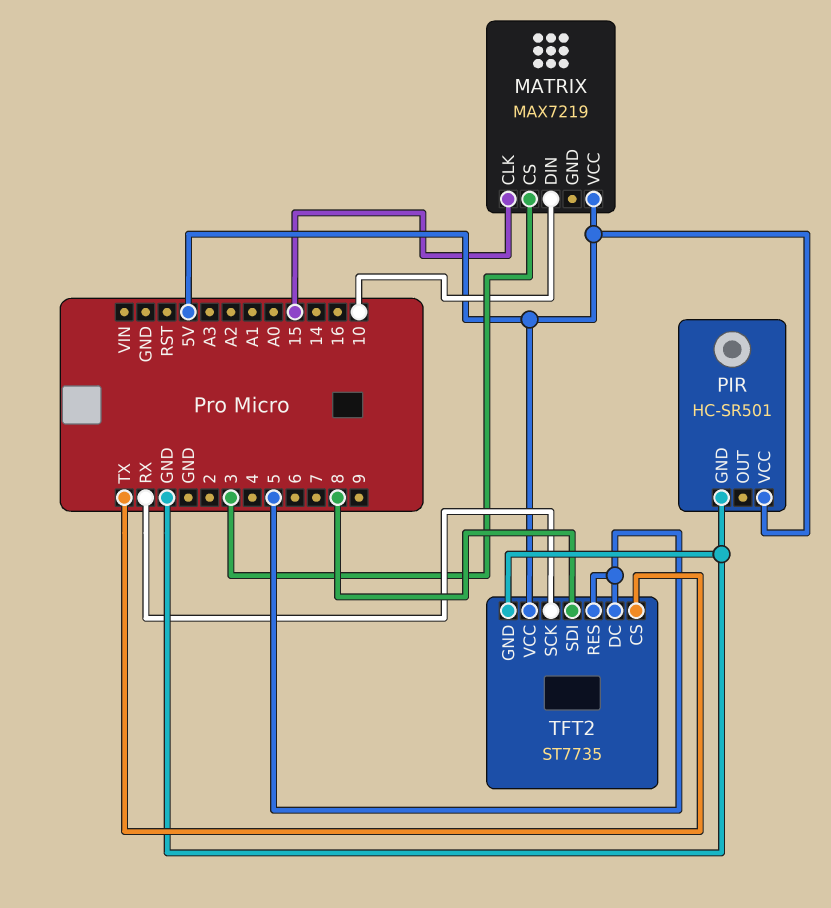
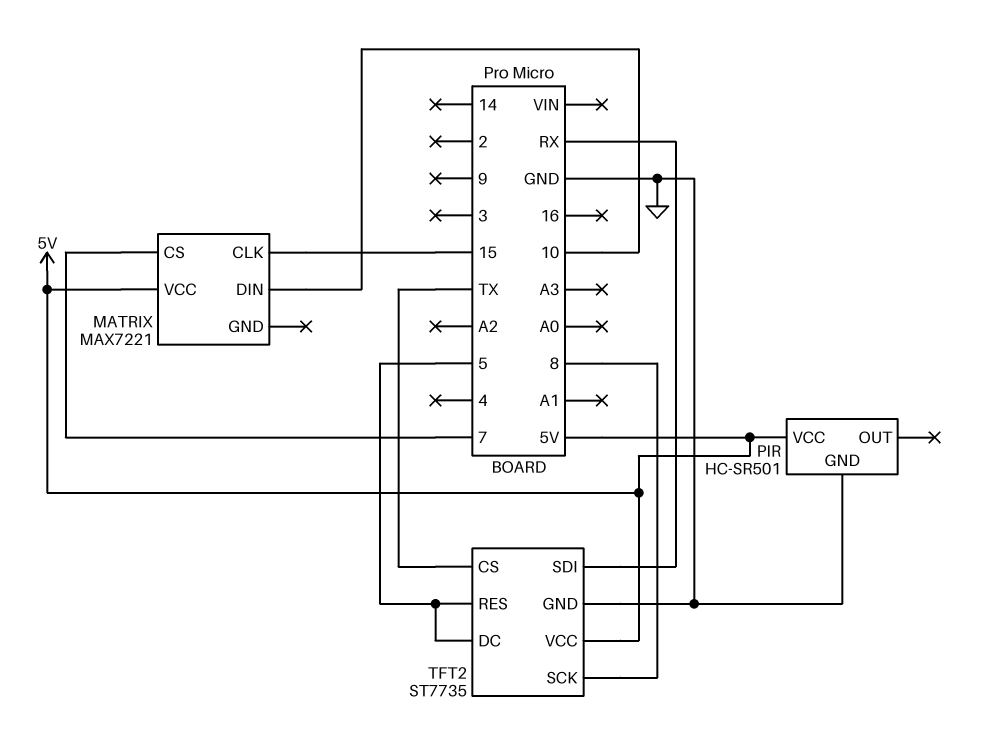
MATRIX: MAX7219 -> MAX7221
MATRIX pin CS: 3 -> 7
TFT2 pin SCK: RX -> 8
TFT2 pin SDI: 8 -> RX

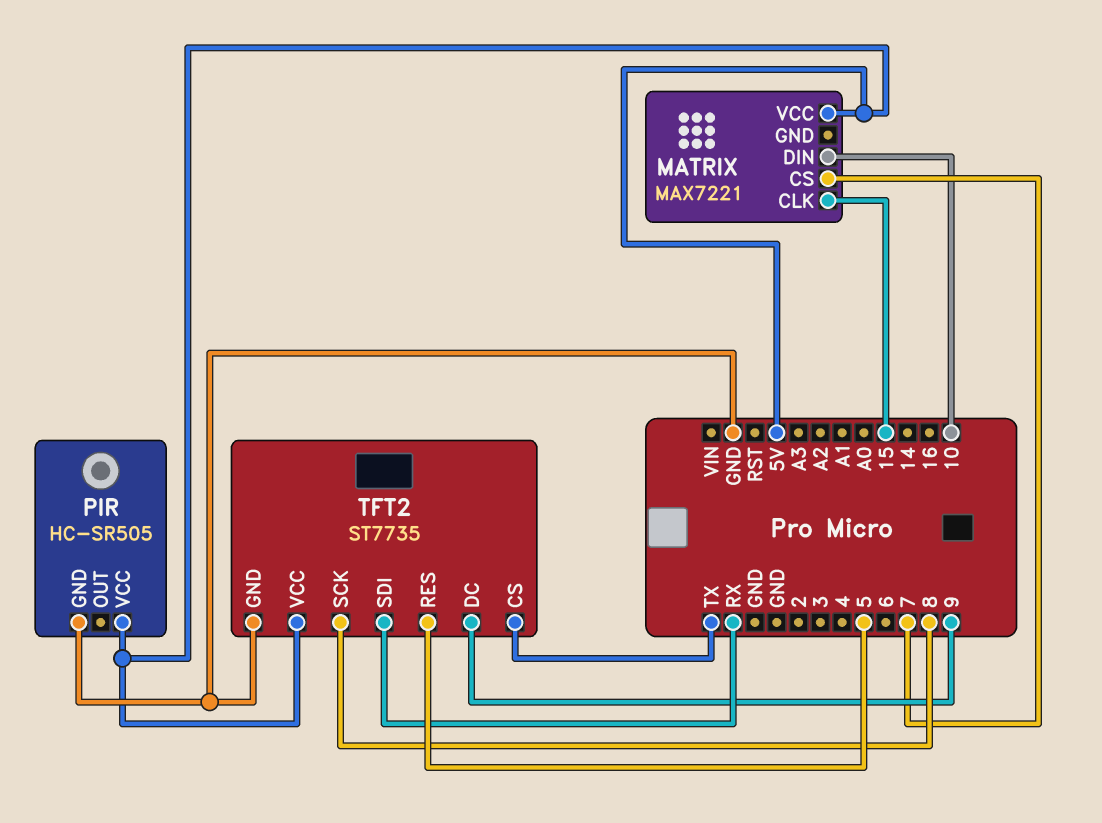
PIR: HC-SR501 -> HC-SR505
TFT2 pin DC: 5 -> 9

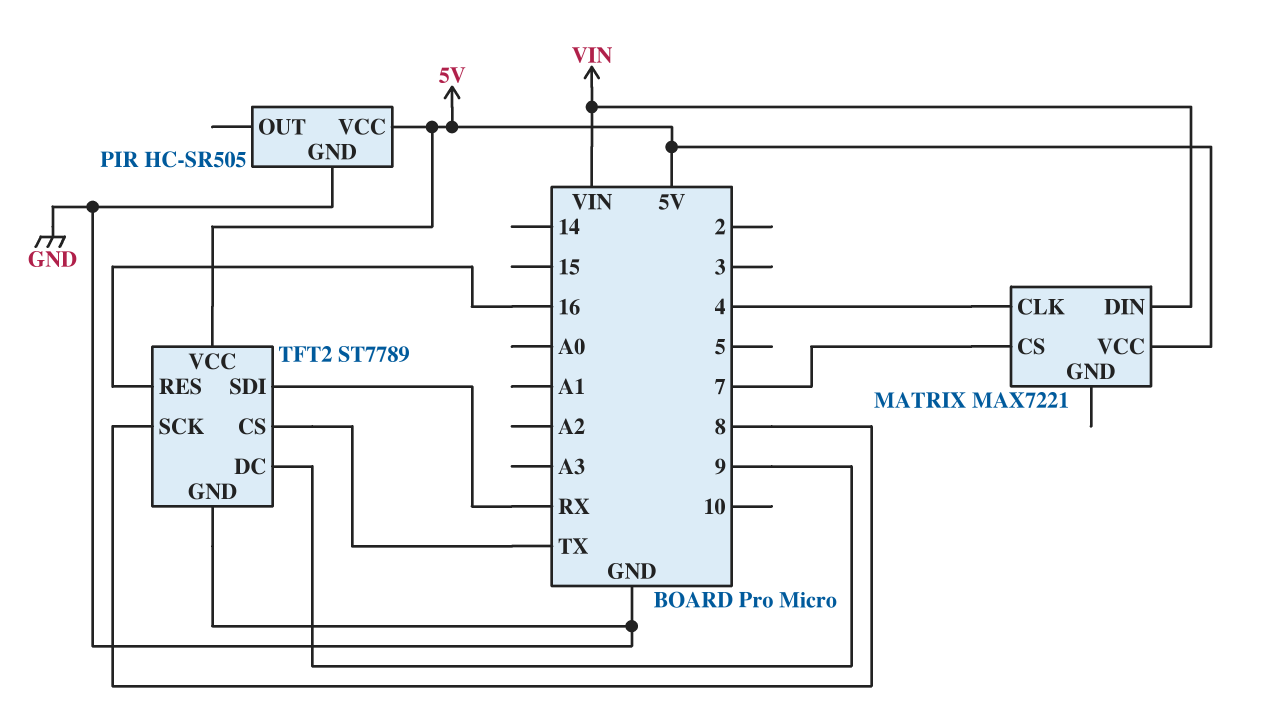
MATRIX pin CLK: 15 -> 4
MATRIX pin DIN: 10 -> VIN
TFT2: ST7735 -> ST7789
TFT2 pin RES: 5 -> 16

